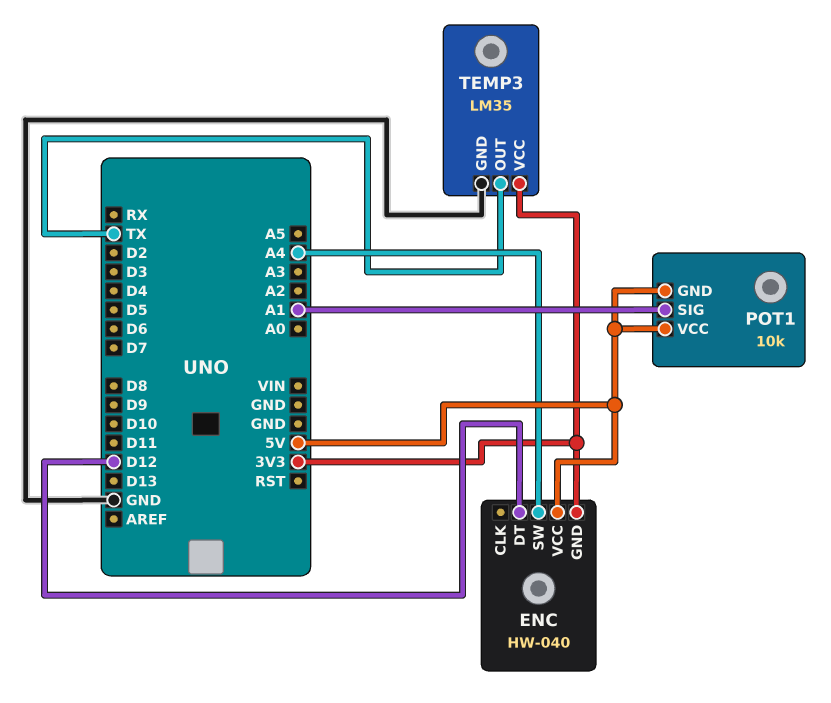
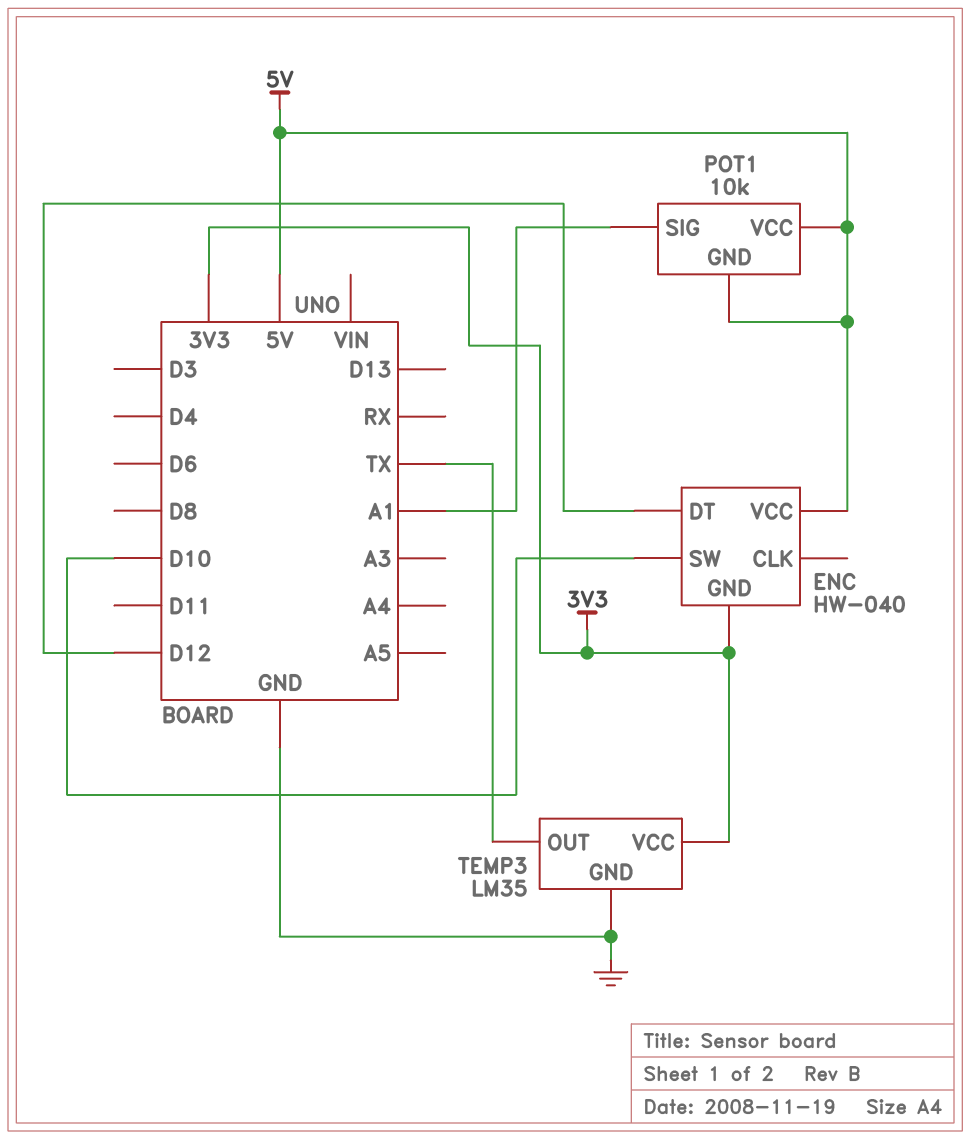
ENC pin SW: A4 -> D10

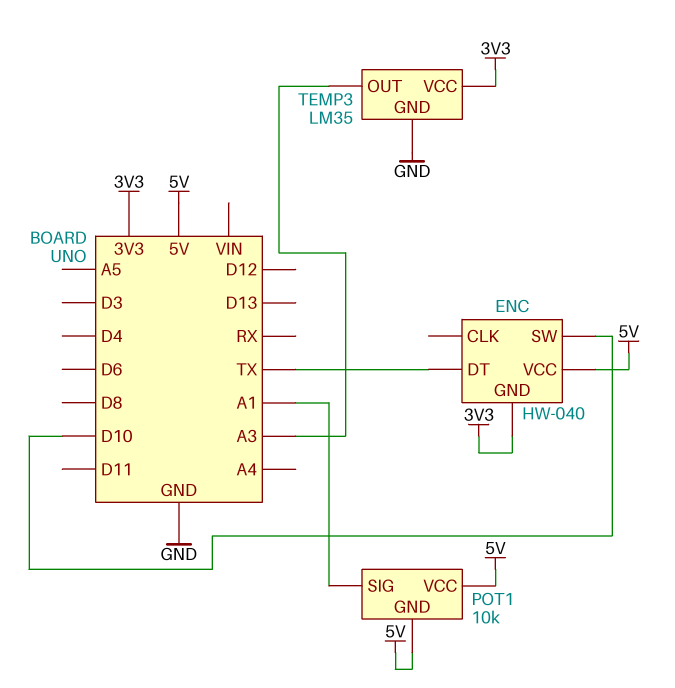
ENC pin DT: D12 -> TX
TEMP3 pin OUT: TX -> A3

